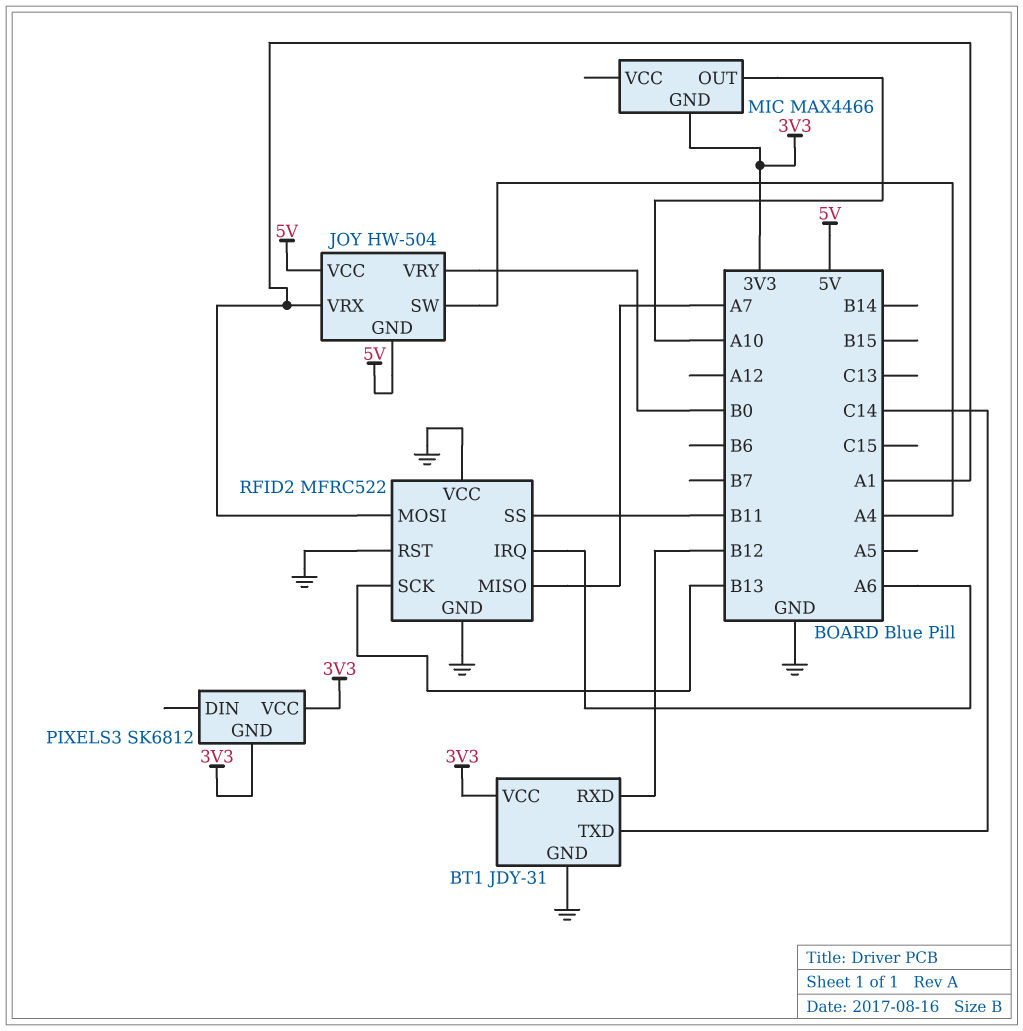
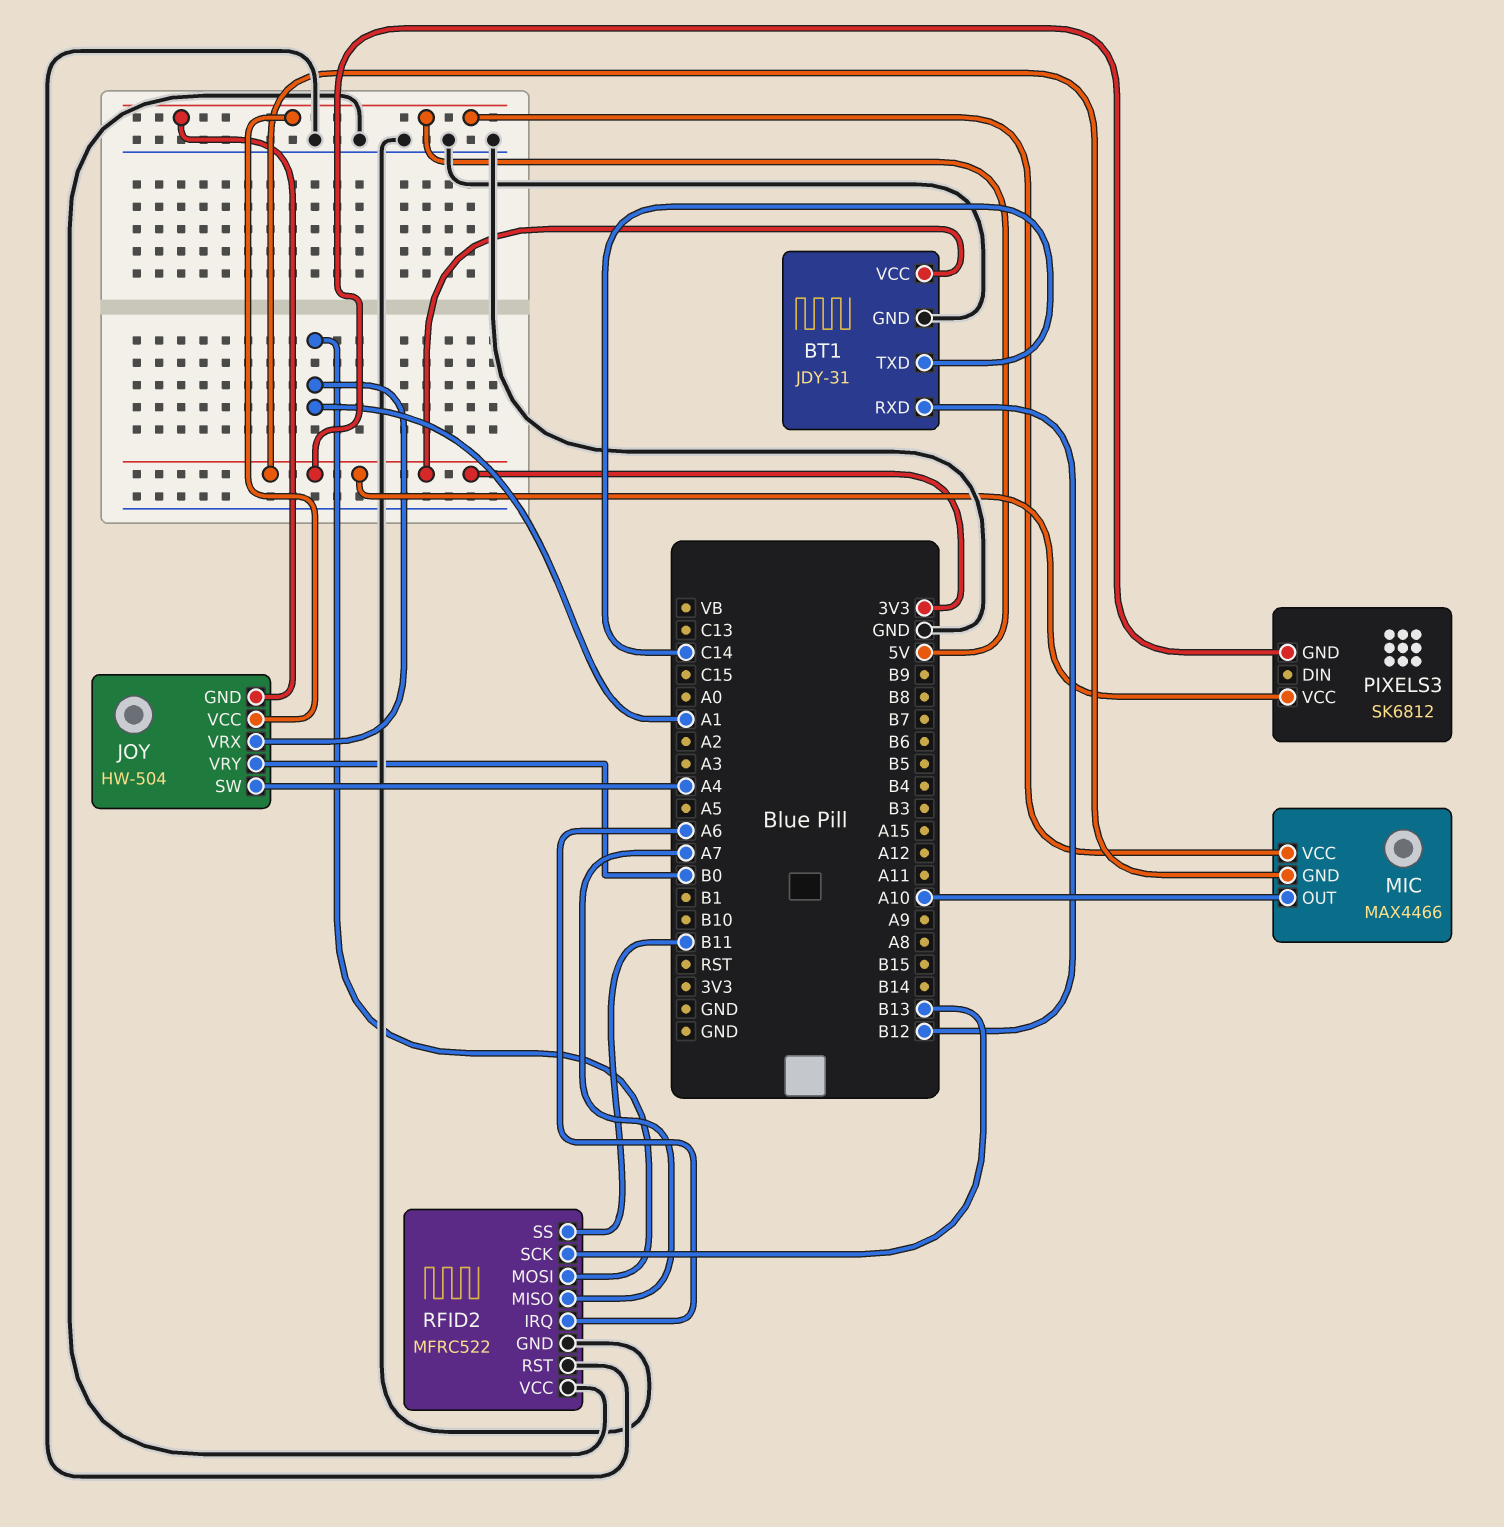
MIC pin VCC: none -> 5V

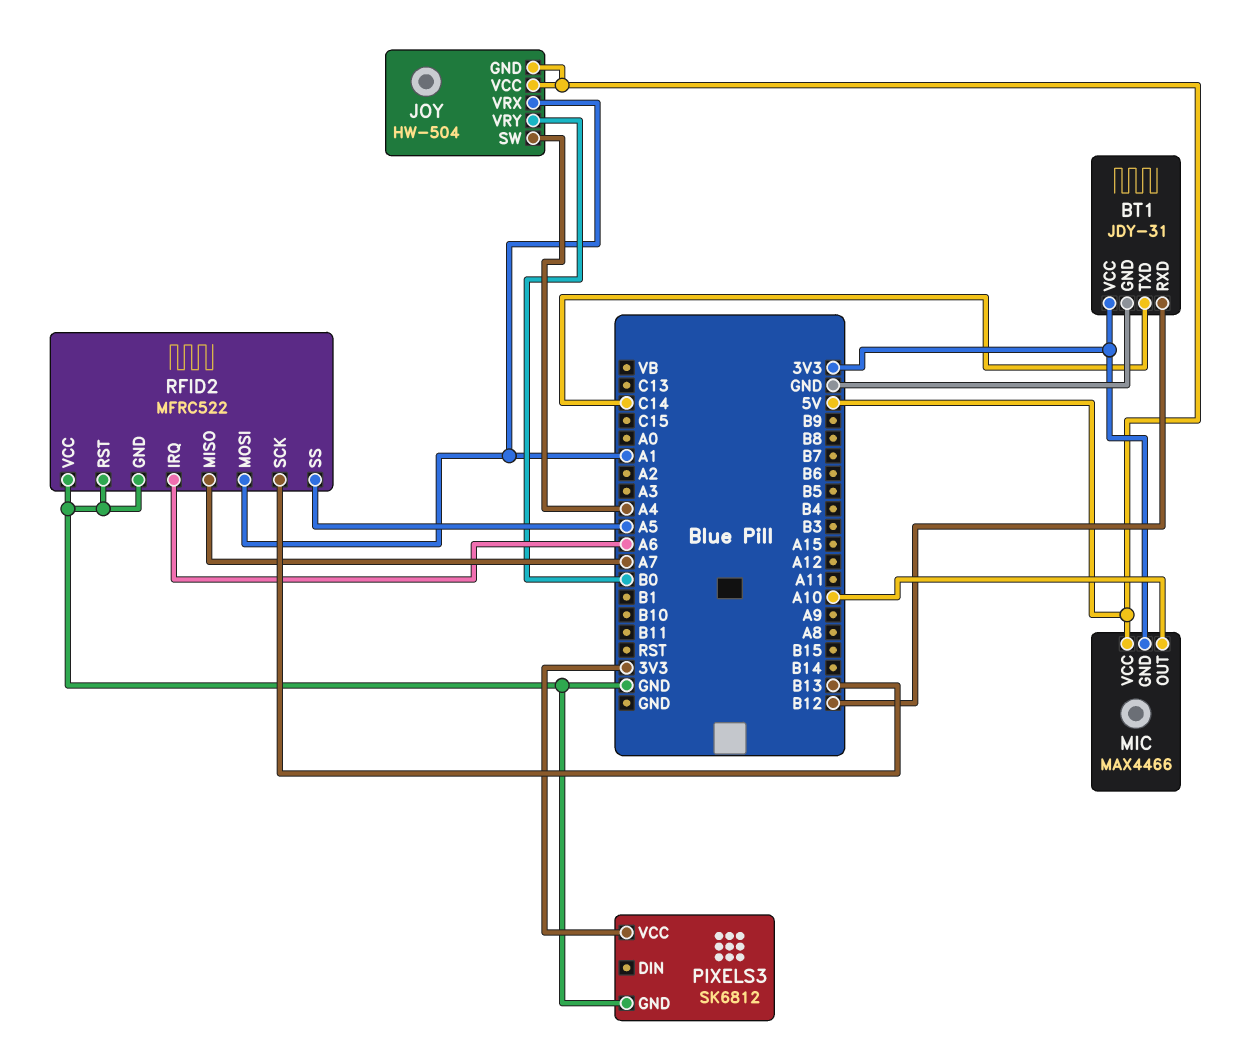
PIXELS3 pin GND: 3V3 -> GND
RFID2 pin SS: B11 -> A5

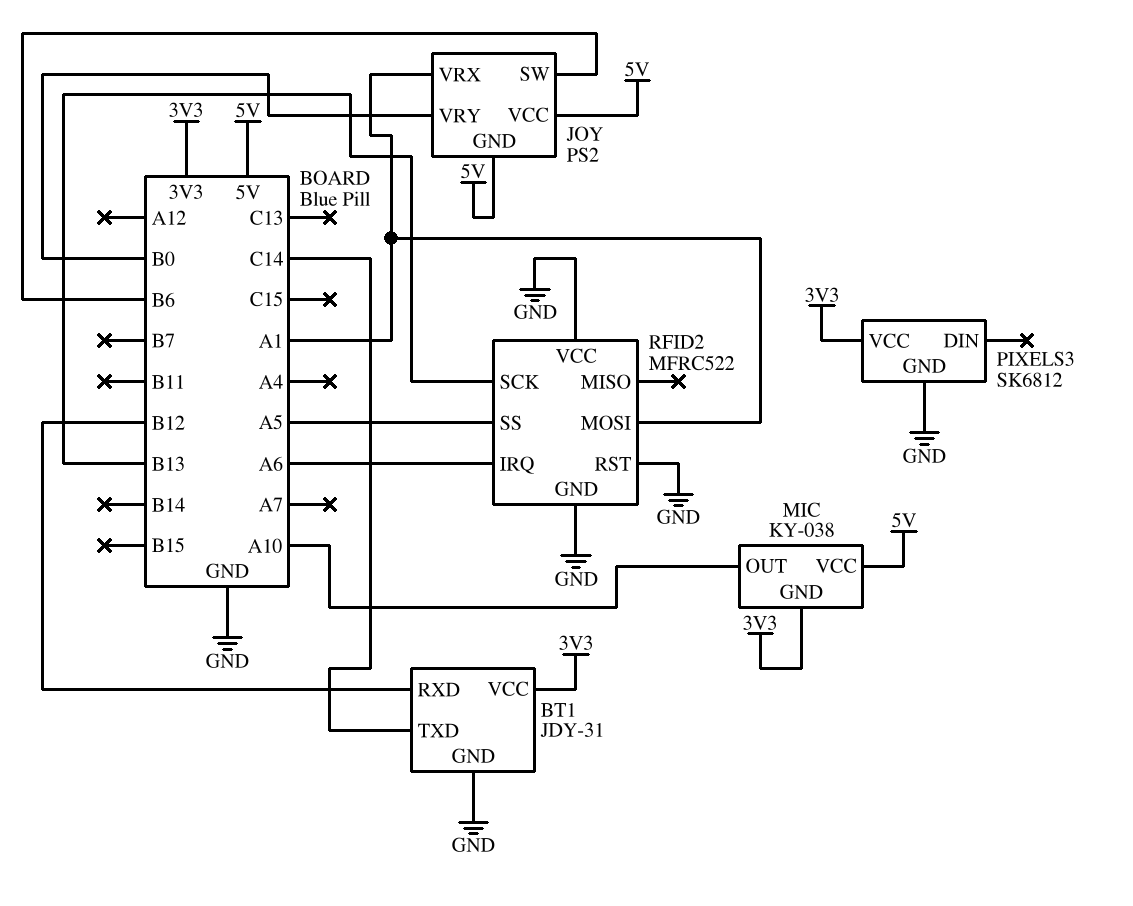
JOY: HW-504 -> PS2
JOY pin SW: A4 -> B6
MIC: MAX4466 -> KY-038
RFID2 pin MISO: A7 -> none

